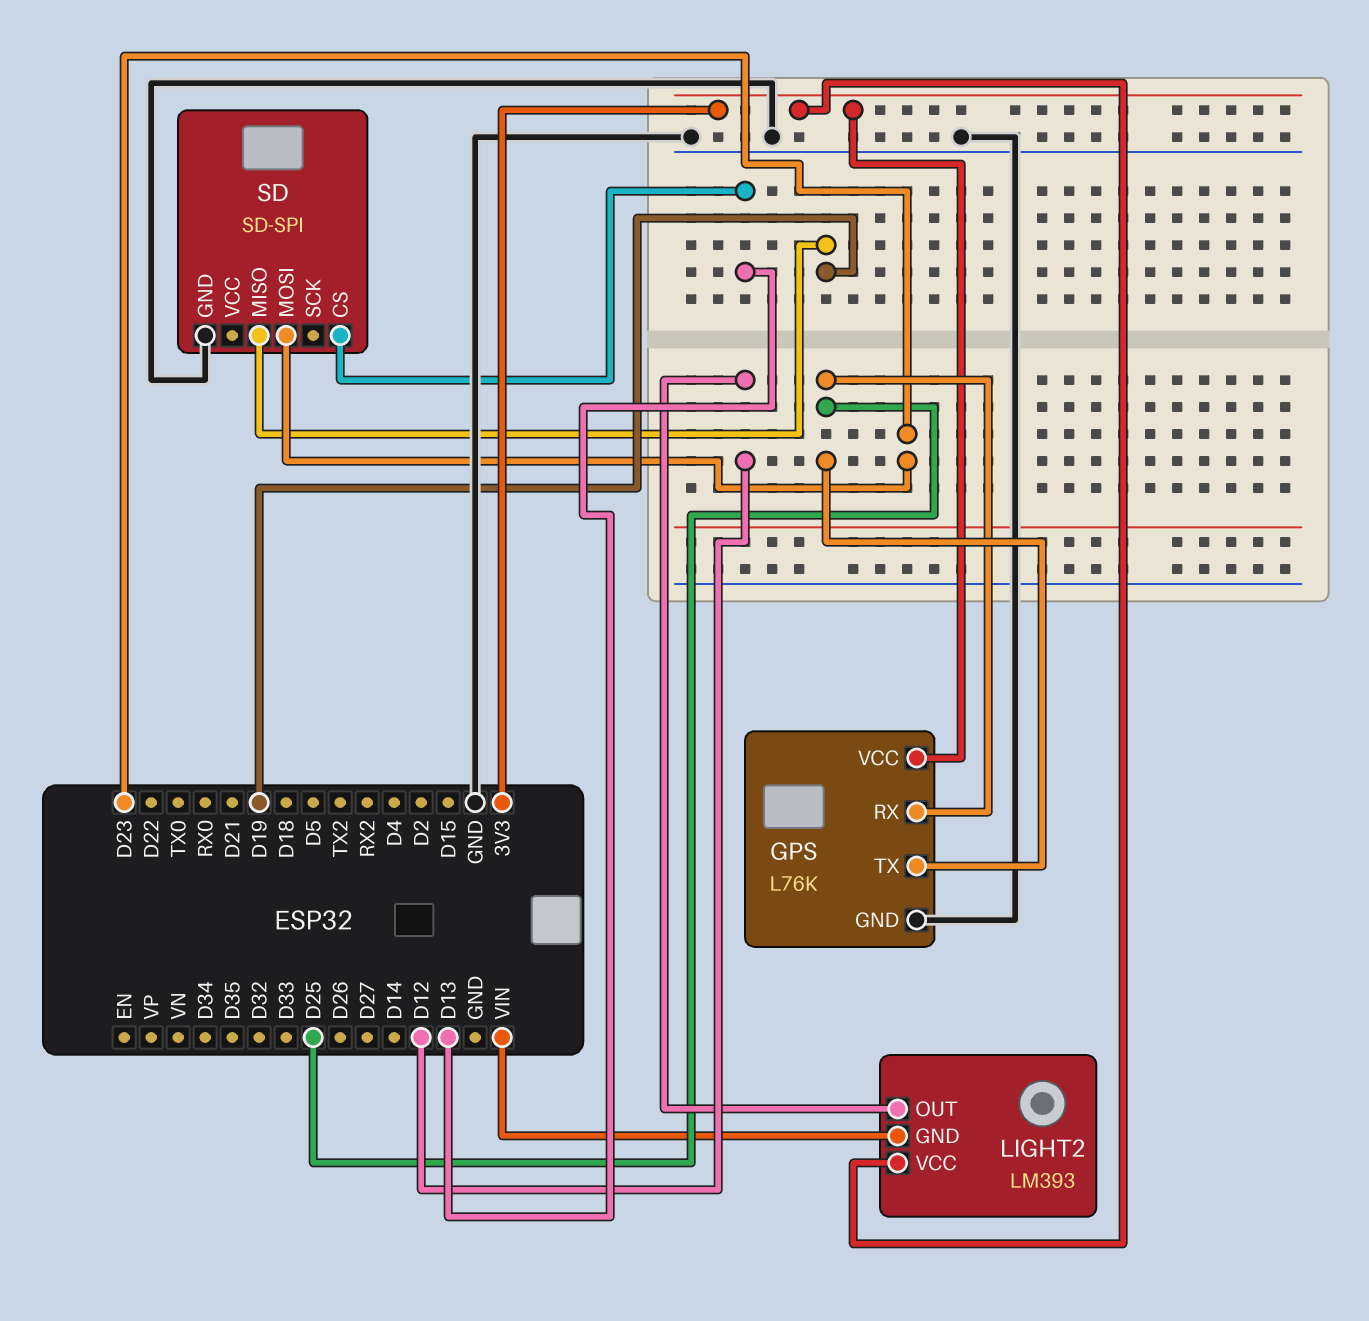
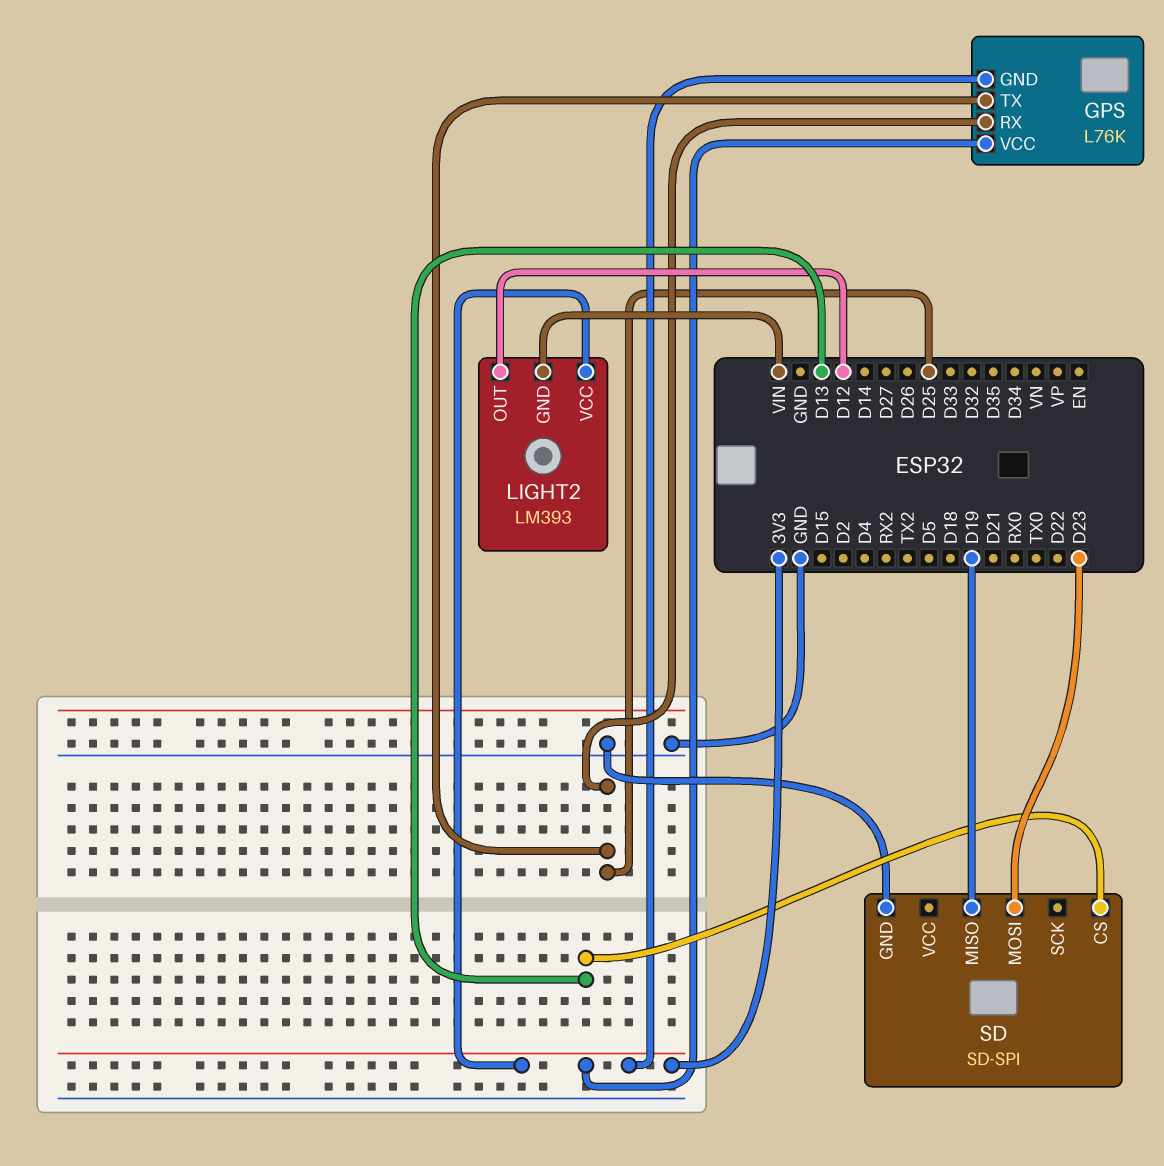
GPS pin GND: GND -> 3V3

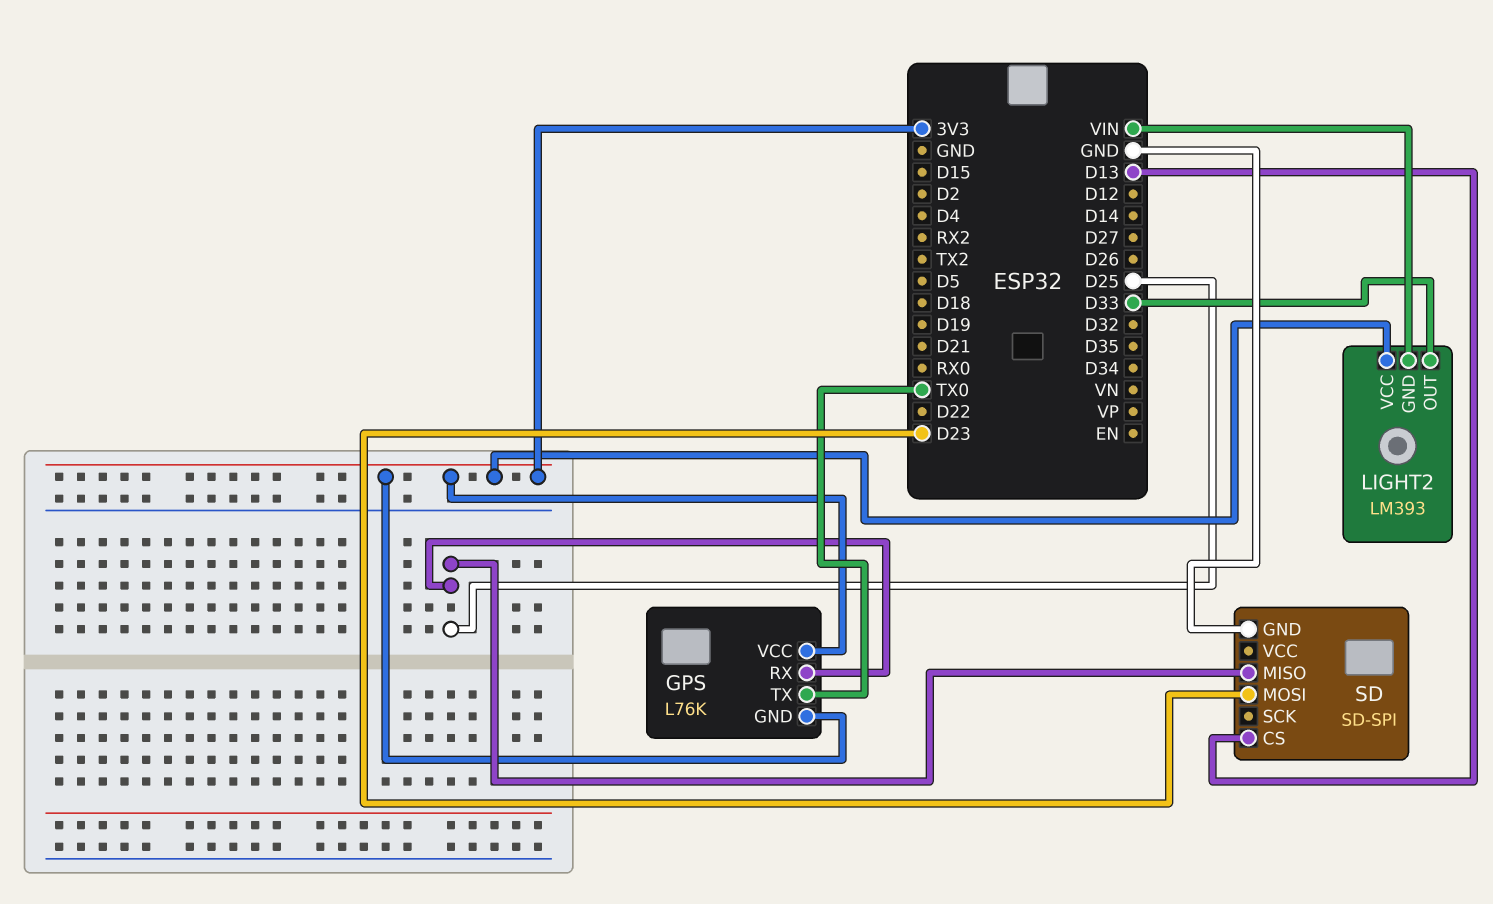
GPS pin TX: D25 -> TX0
LIGHT2 pin OUT: D12 -> D33
SD pin MISO: D19 -> D25

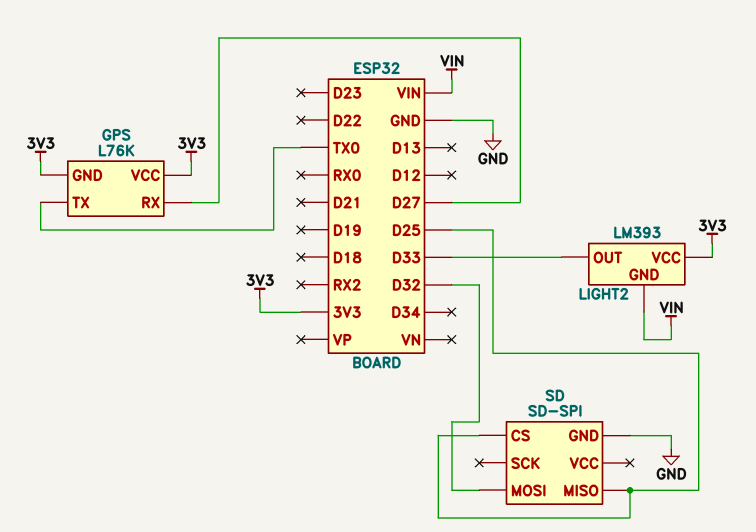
GPS pin RX: D25 -> D27
SD pin CS: D13 -> D25
SD pin MOSI: D23 -> D32

